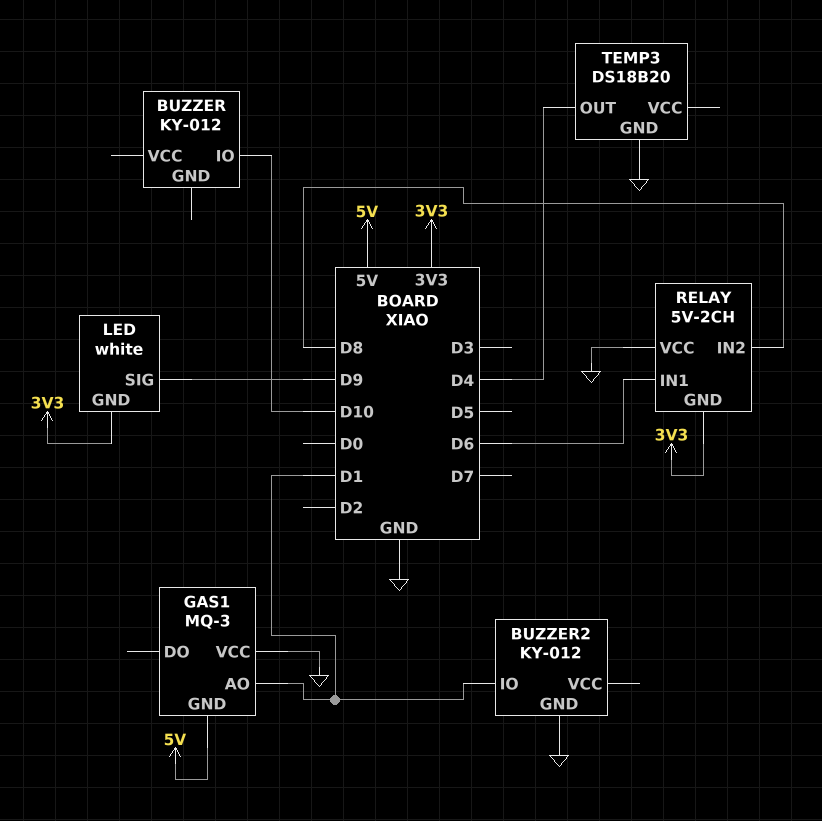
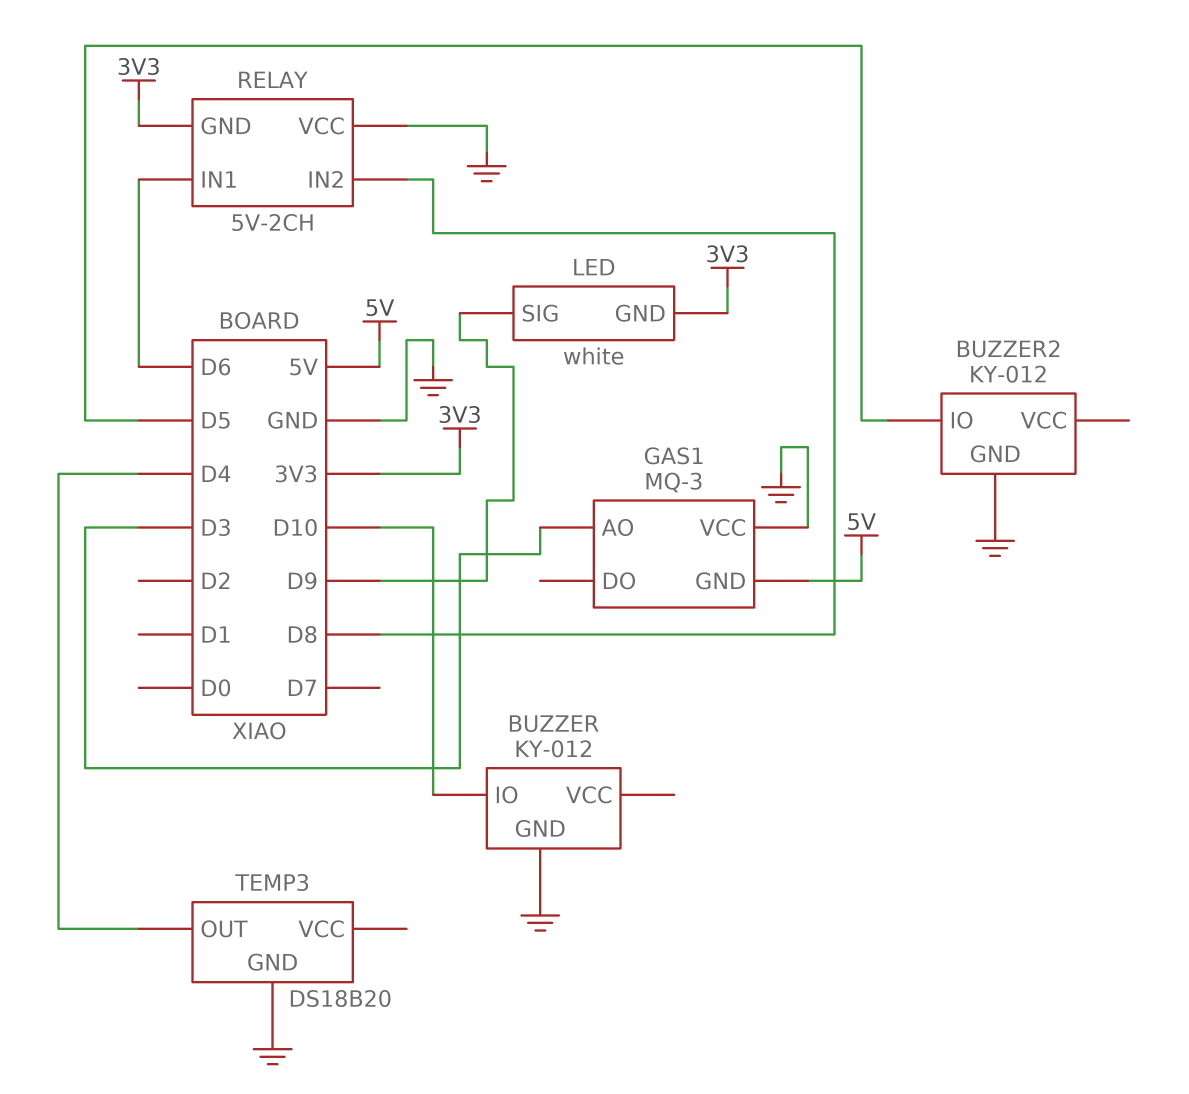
BUZZER pin GND: none -> GND
BUZZER2 pin IO: D1 -> D5
GAS1 pin AO: D1 -> D3

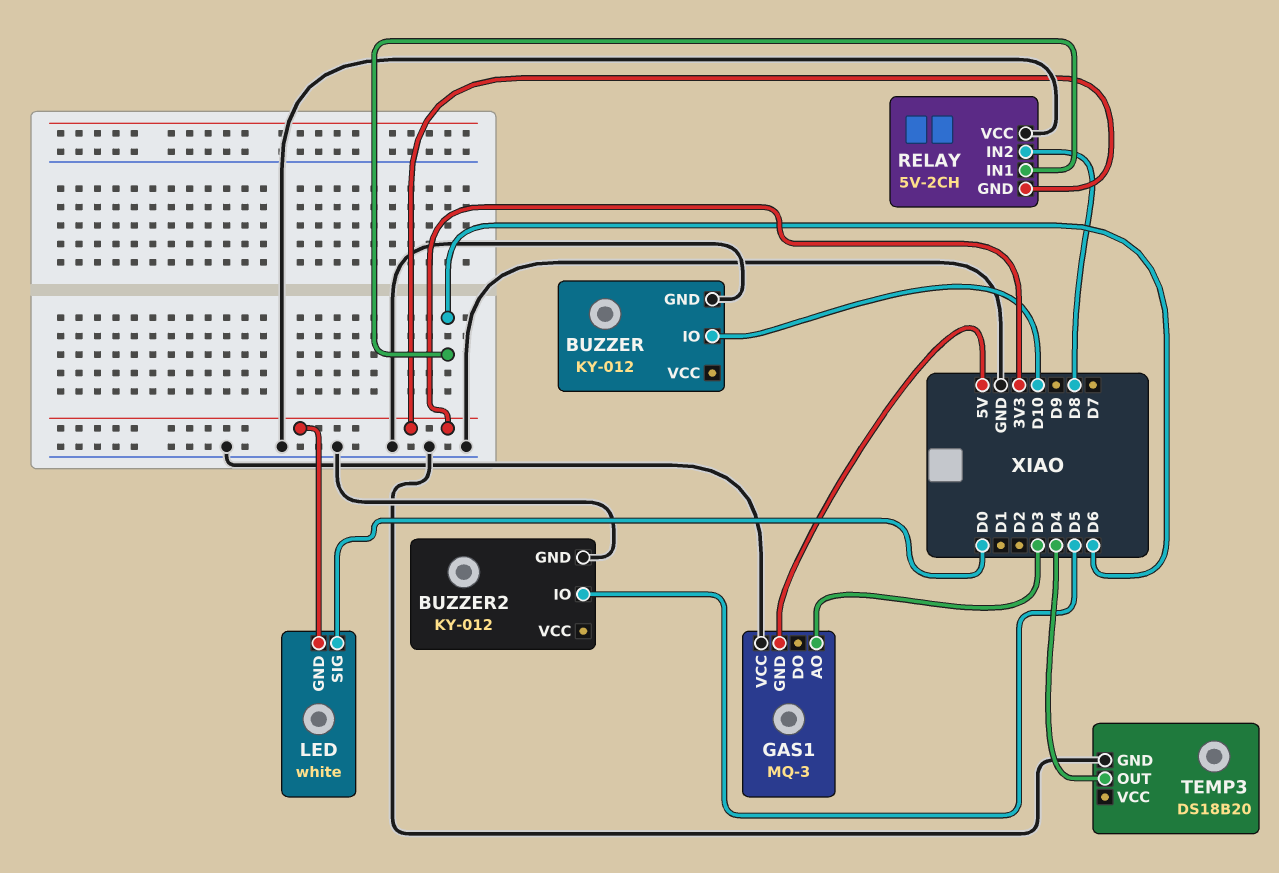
LED pin SIG: D9 -> D0

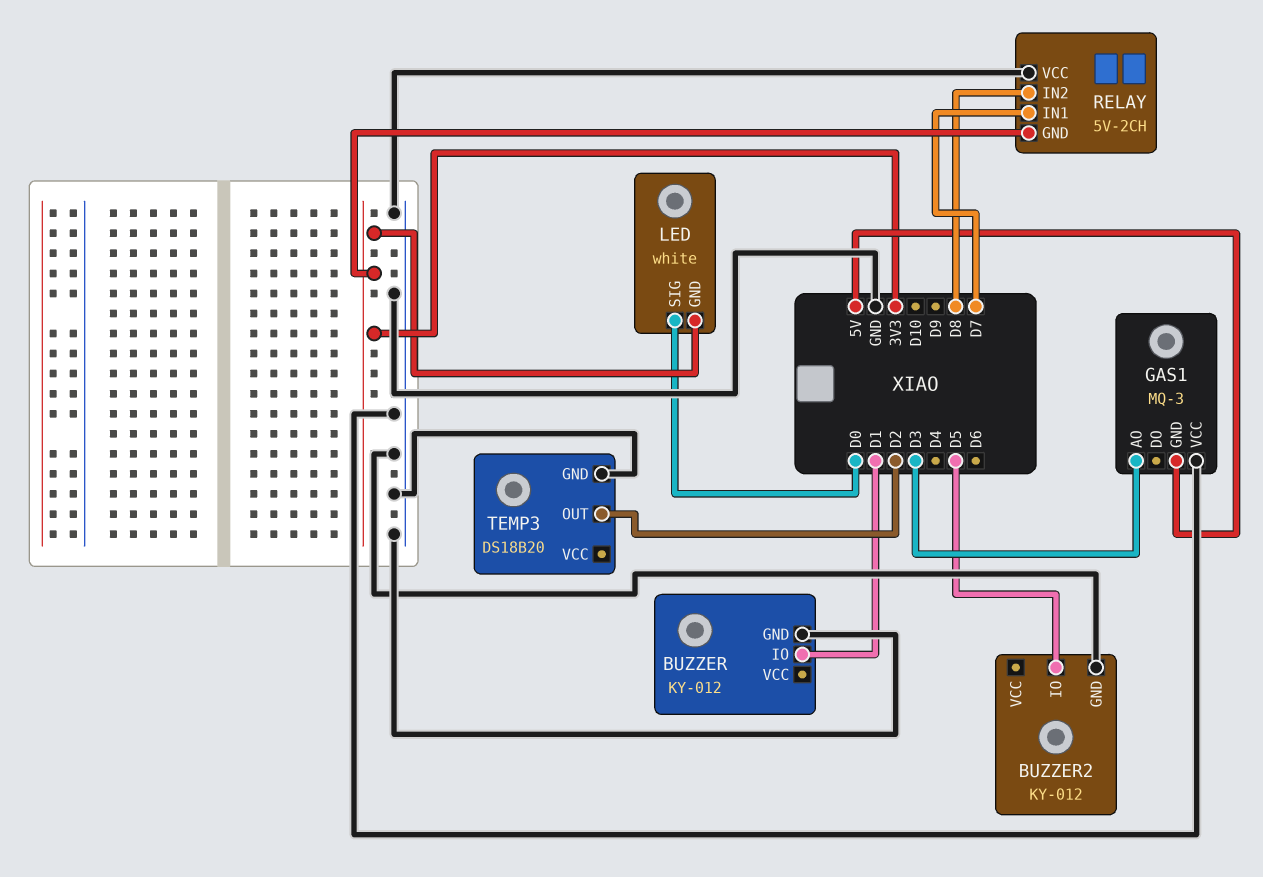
BUZZER pin IO: D10 -> D1
RELAY pin IN1: D6 -> D7
TEMP3 pin OUT: D4 -> D2

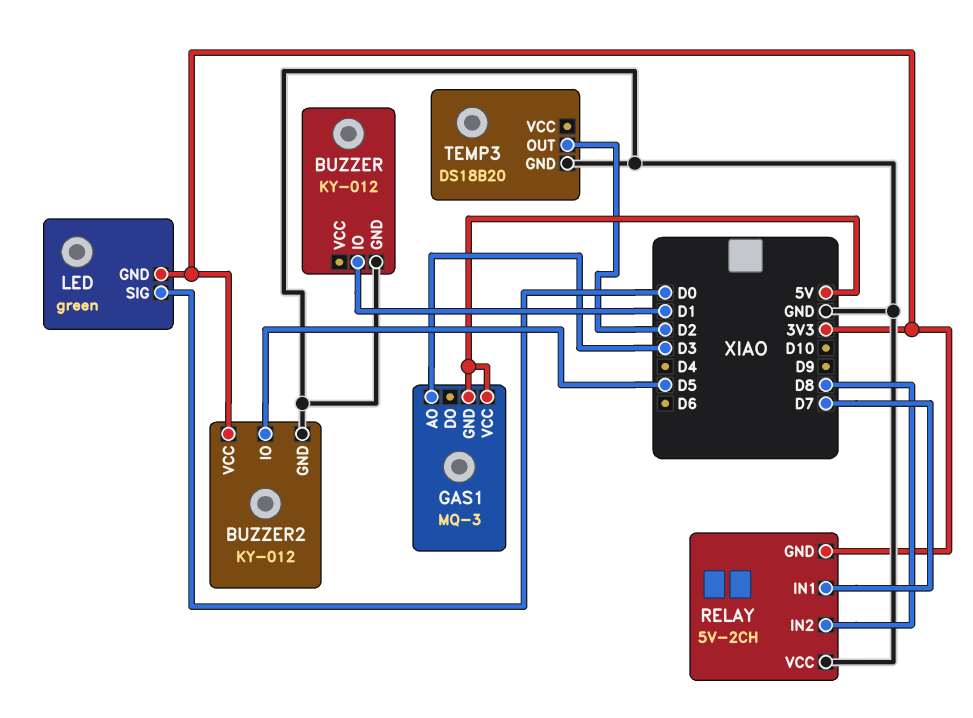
BUZZER2 pin VCC: none -> 3V3
GAS1 pin VCC: GND -> 5V
LED: white -> green

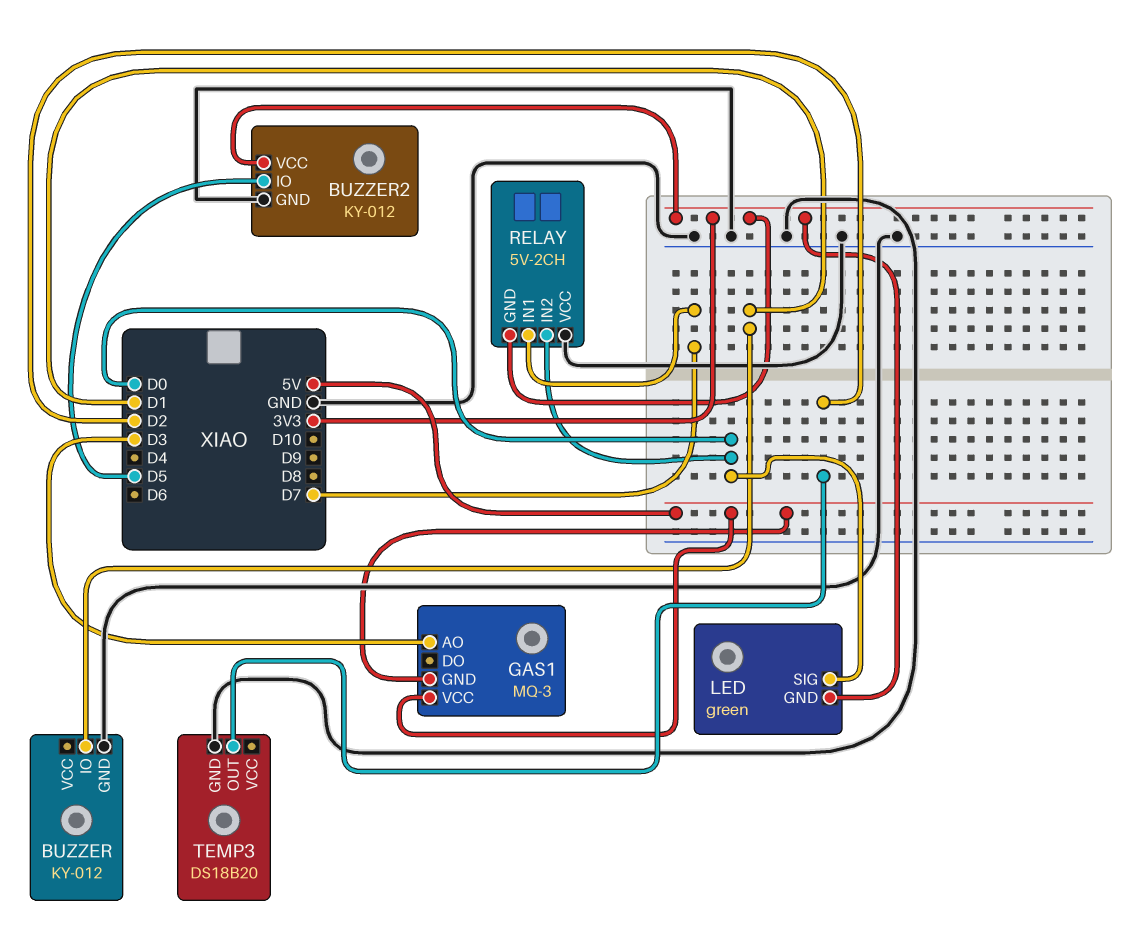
RELAY pin IN2: D8 -> D0

